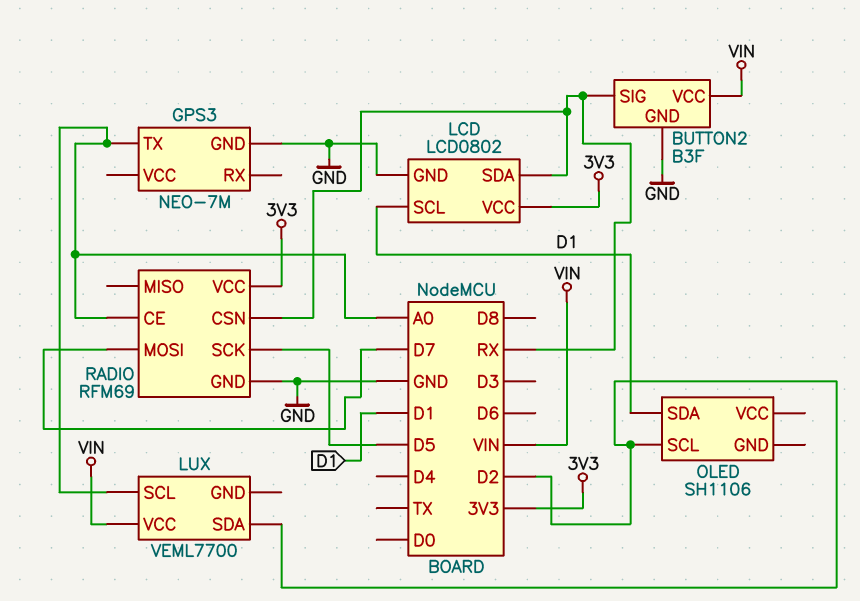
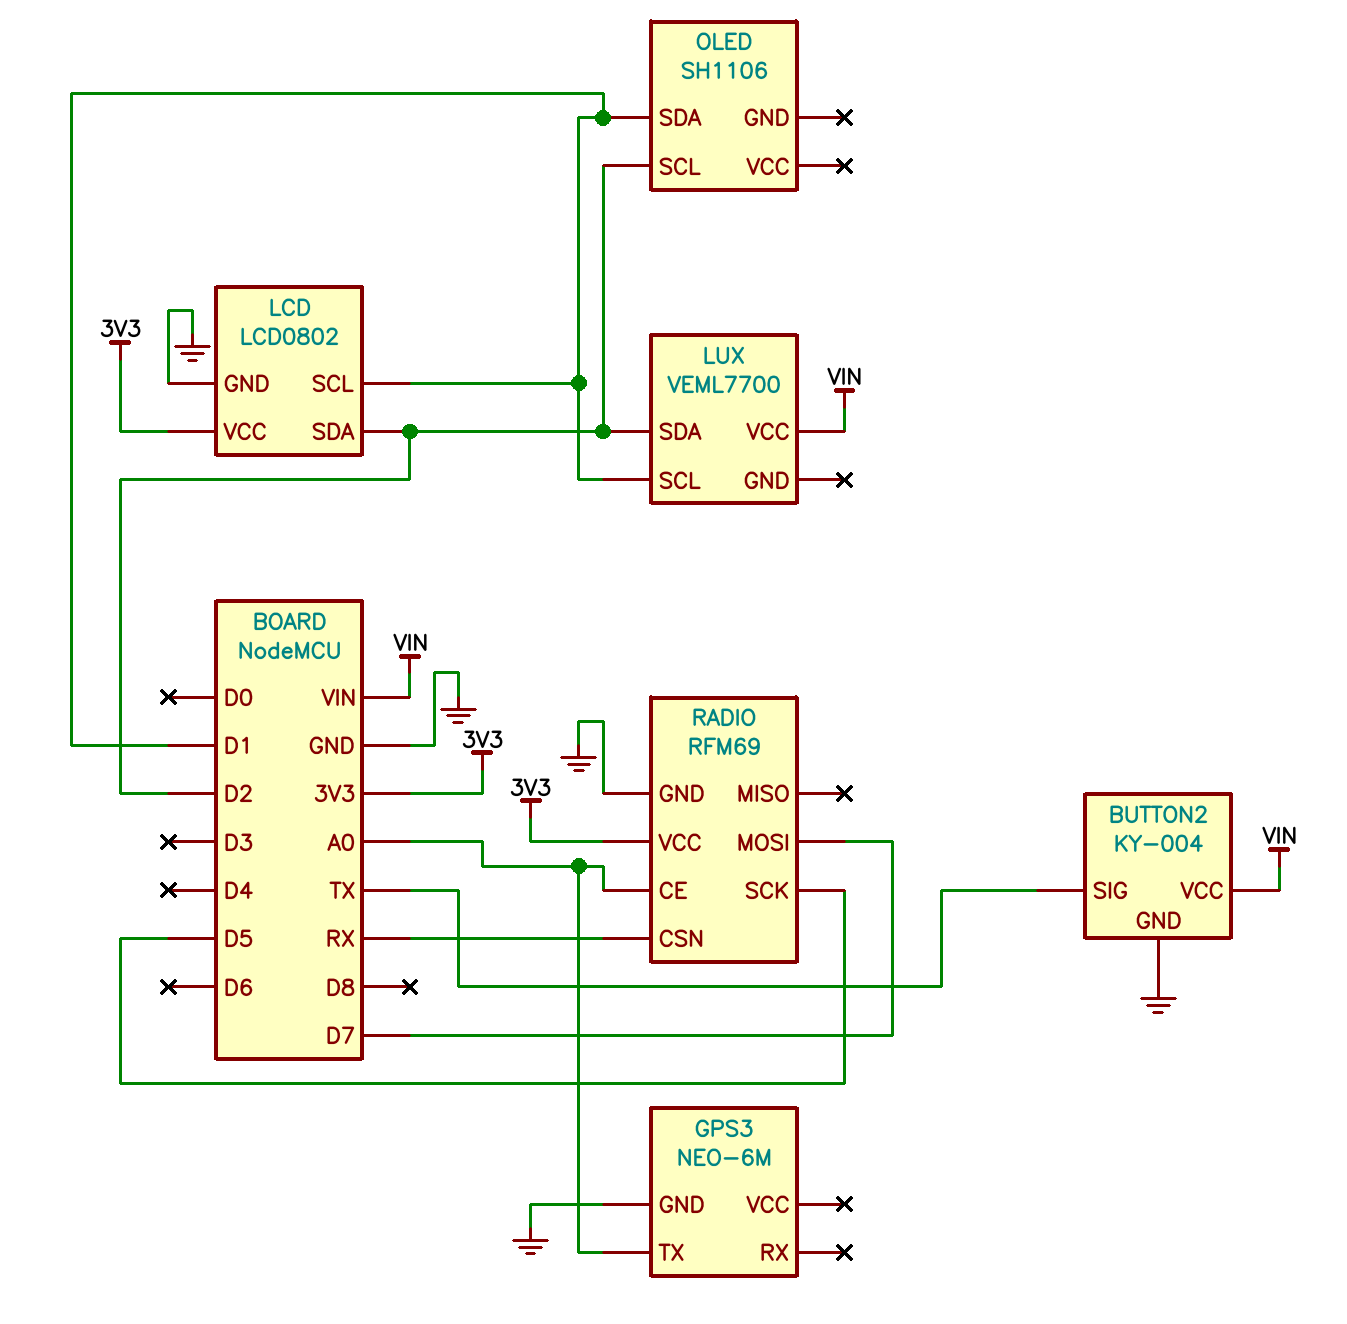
BUTTON2: B3F -> KY-004
BUTTON2 pin SIG: RX -> TX
GPS3: NEO-7M -> NEO-6M
LCD pin SDA: RX -> D2
LUX pin SCL: A0 -> D1

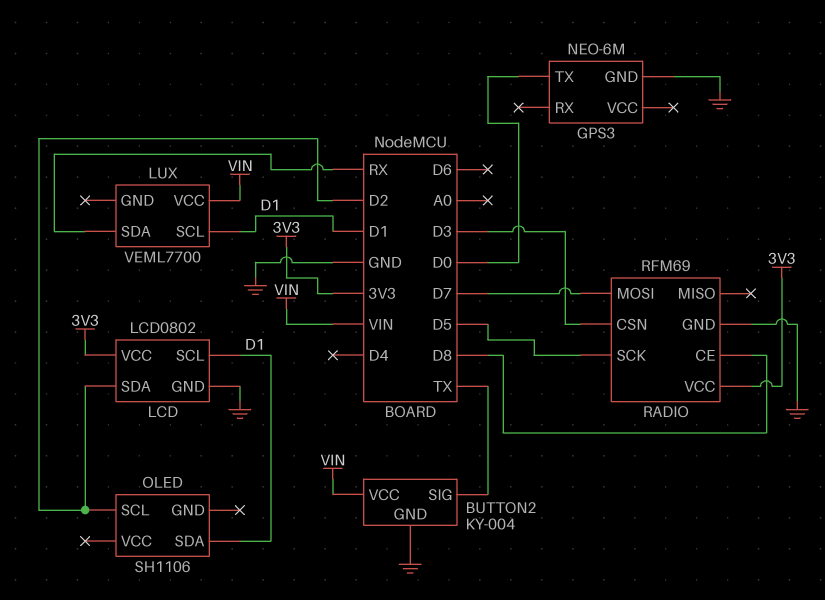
GPS3 pin TX: A0 -> D0
LUX pin SDA: D2 -> RX
RADIO pin CE: A0 -> D8
RADIO pin CSN: RX -> D3

